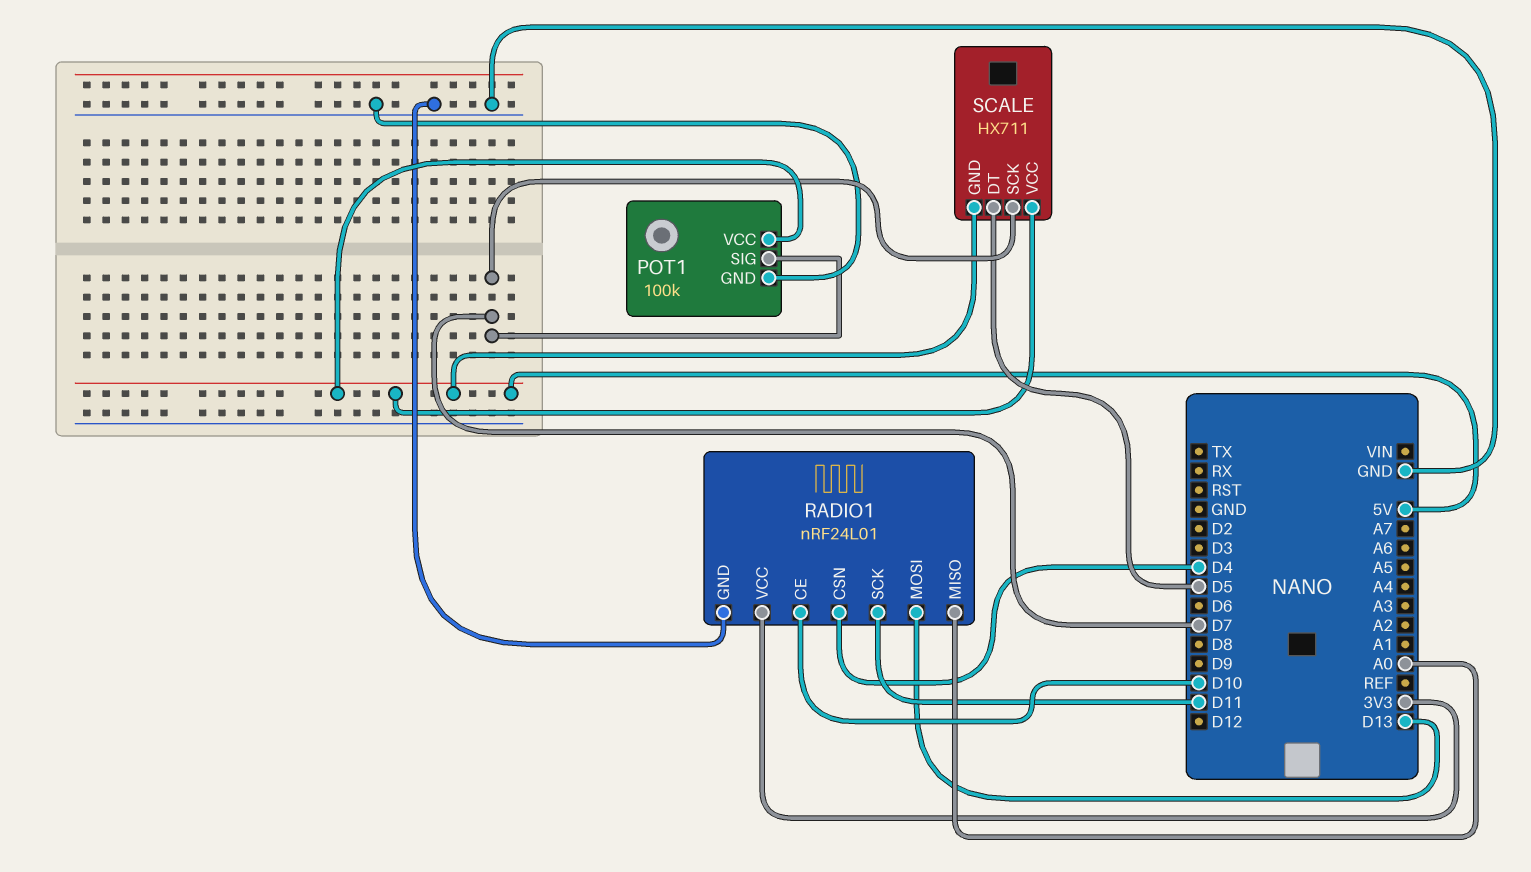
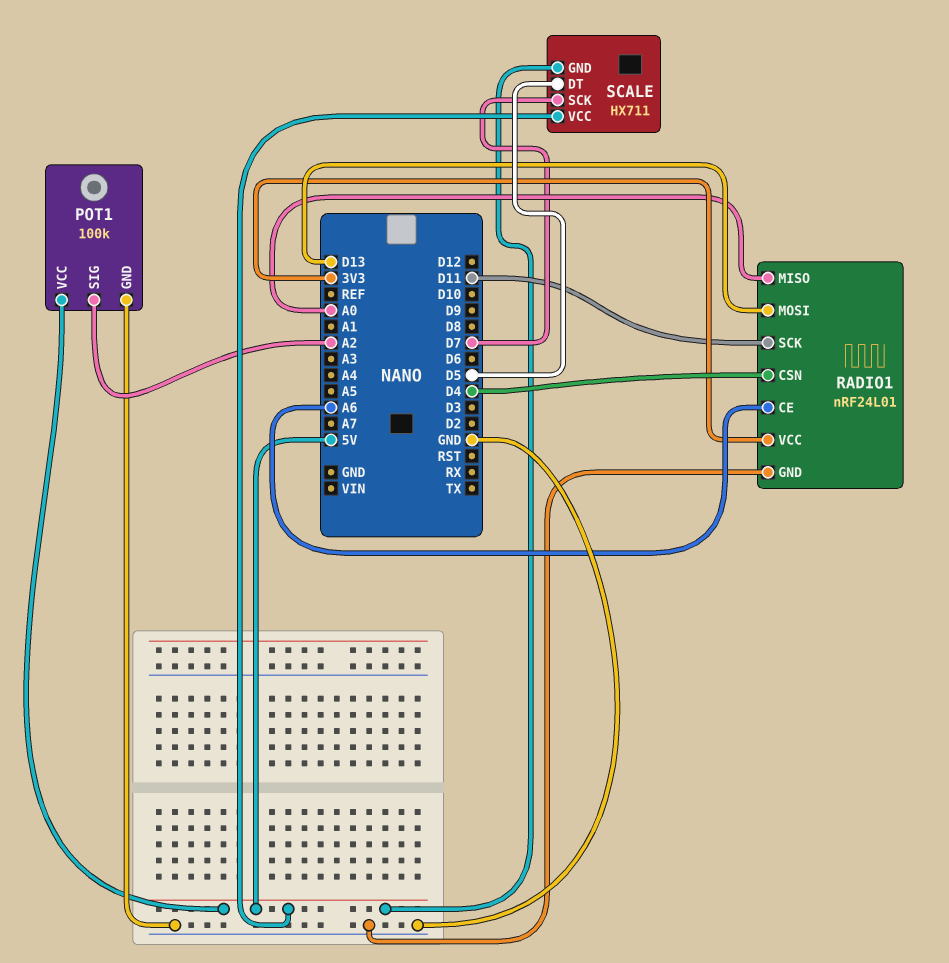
POT1 pin SIG: D7 -> A2
RADIO1 pin CE: D10 -> A6

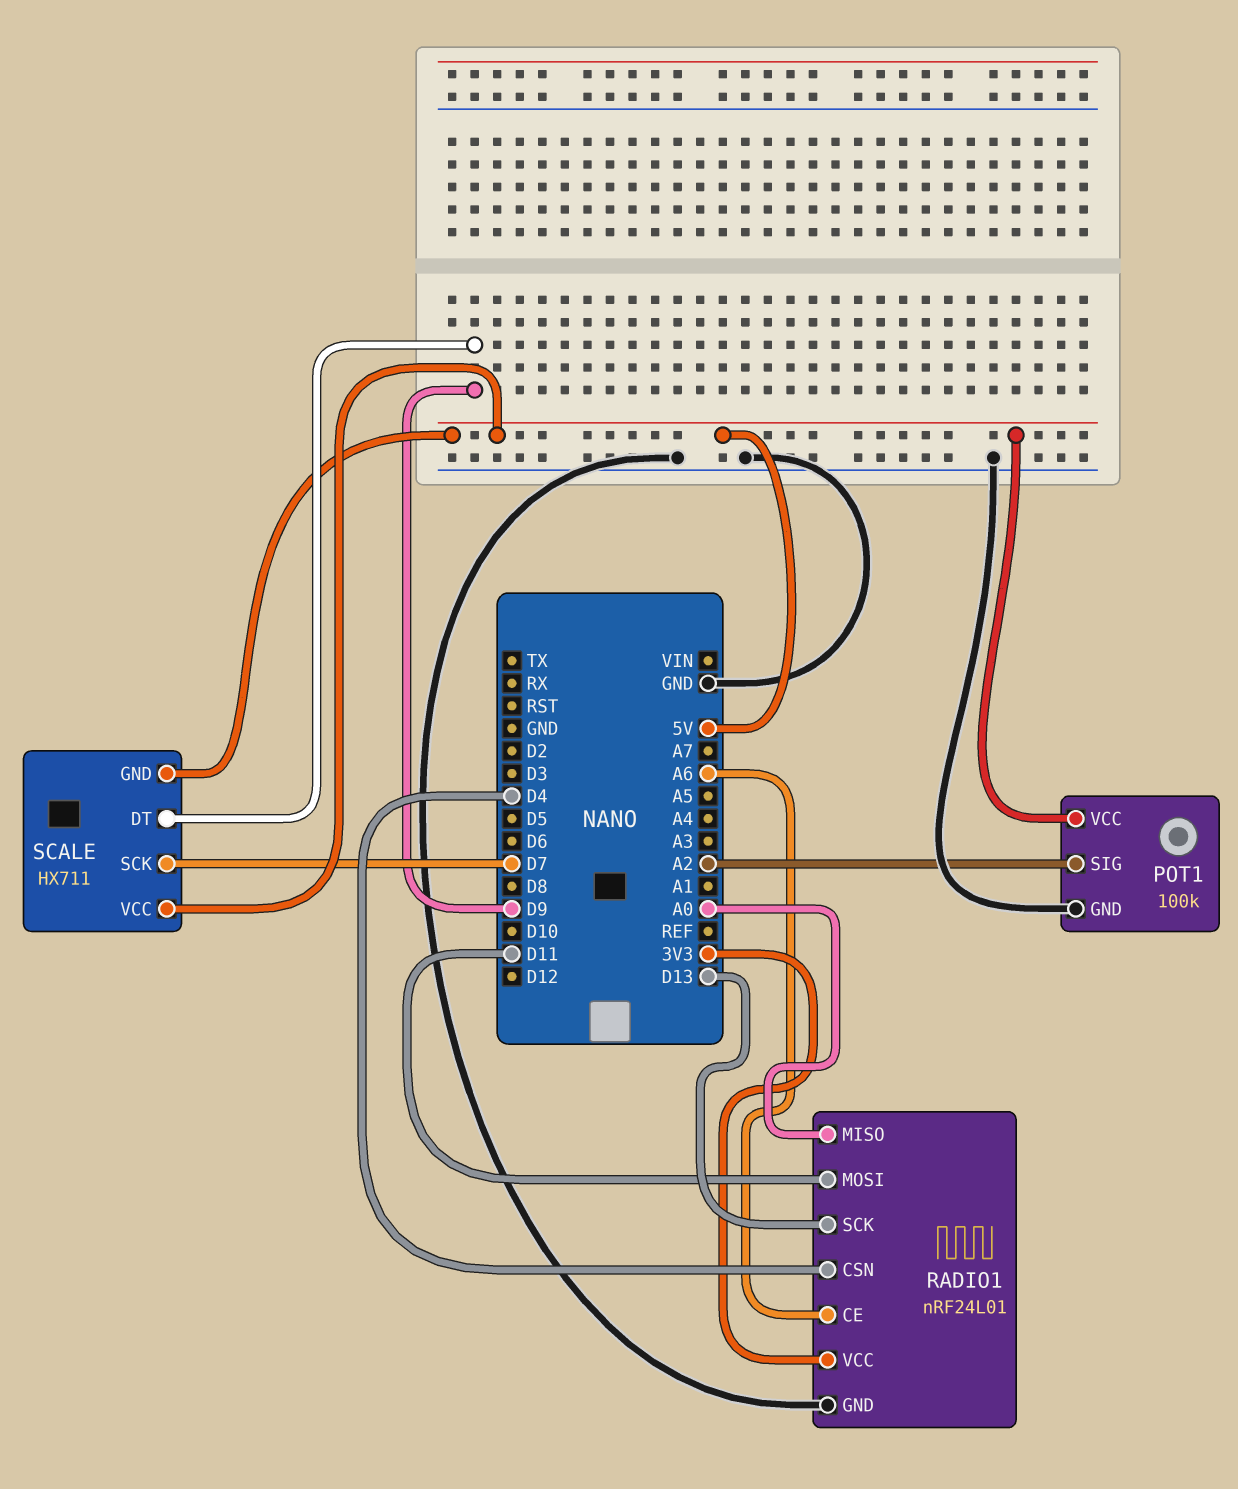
RADIO1 pin MOSI: D13 -> D11
RADIO1 pin SCK: D11 -> D13
SCALE pin DT: D5 -> D9

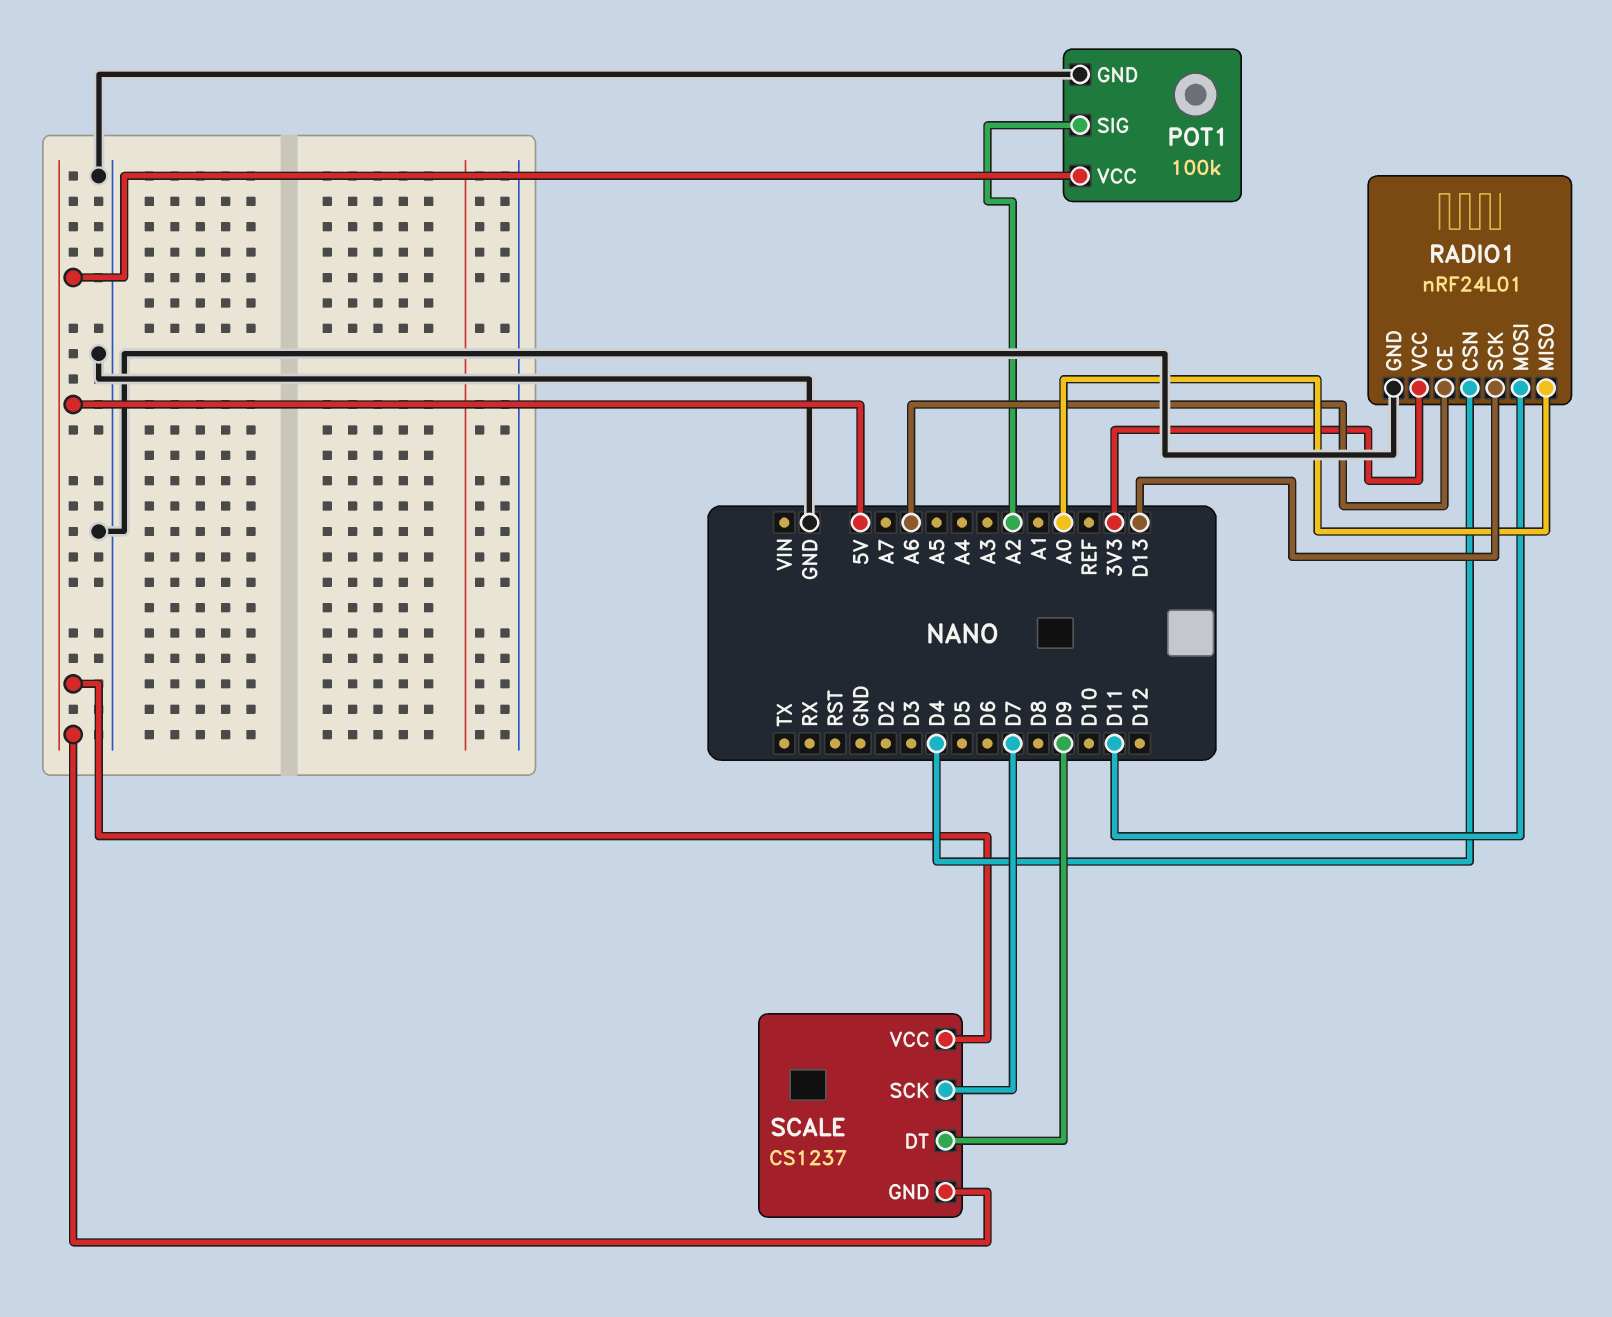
SCALE: HX711 -> CS1237

